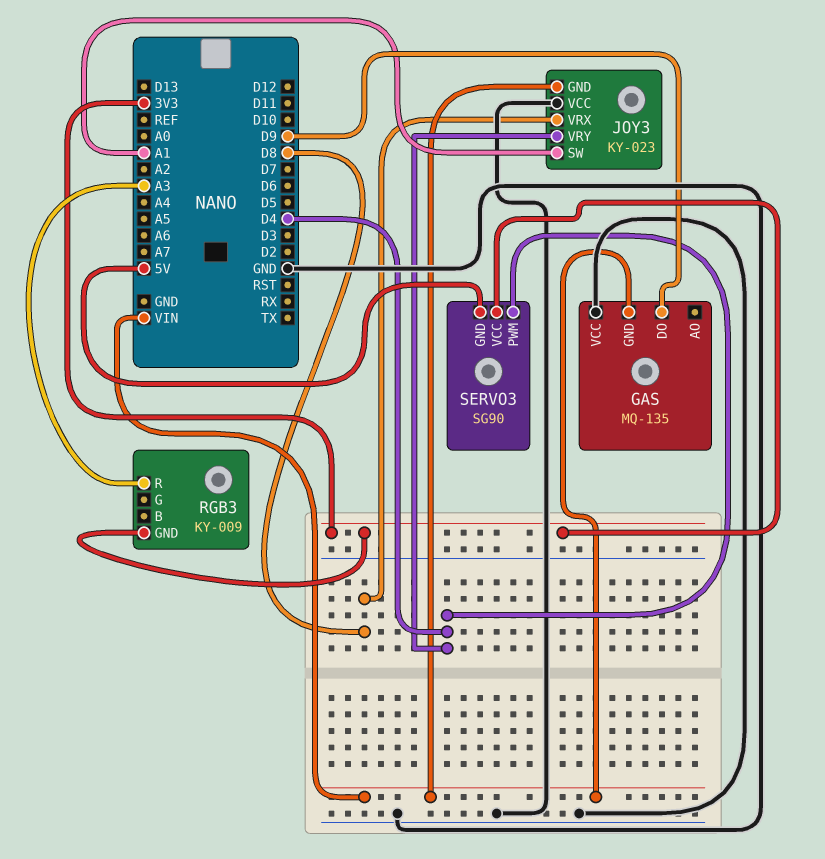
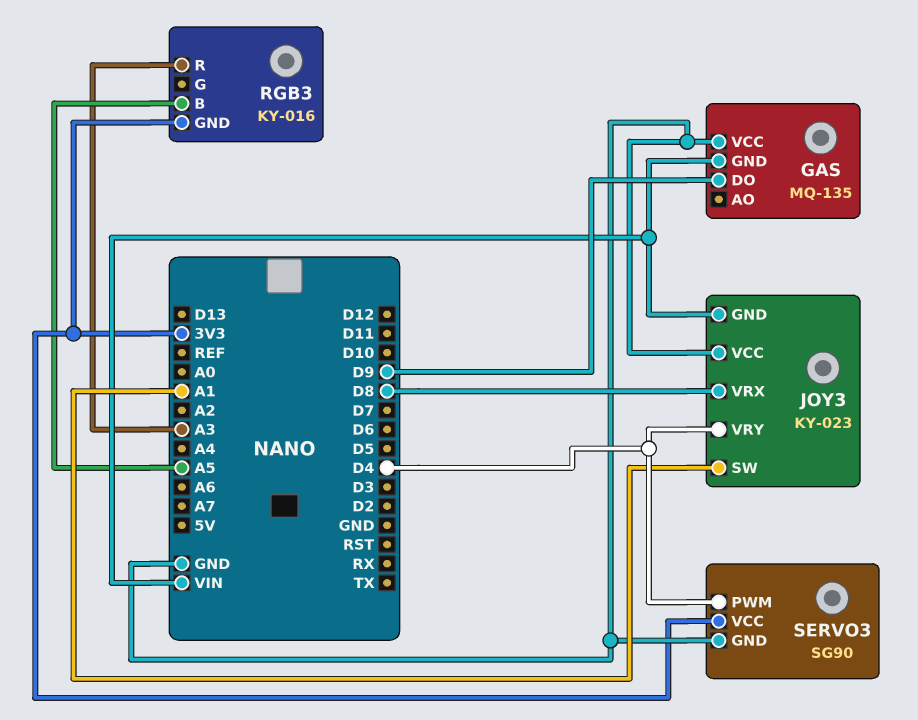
RGB3: KY-009 -> KY-016
RGB3 pin B: none -> A5
SERVO3 pin GND: 5V -> GND

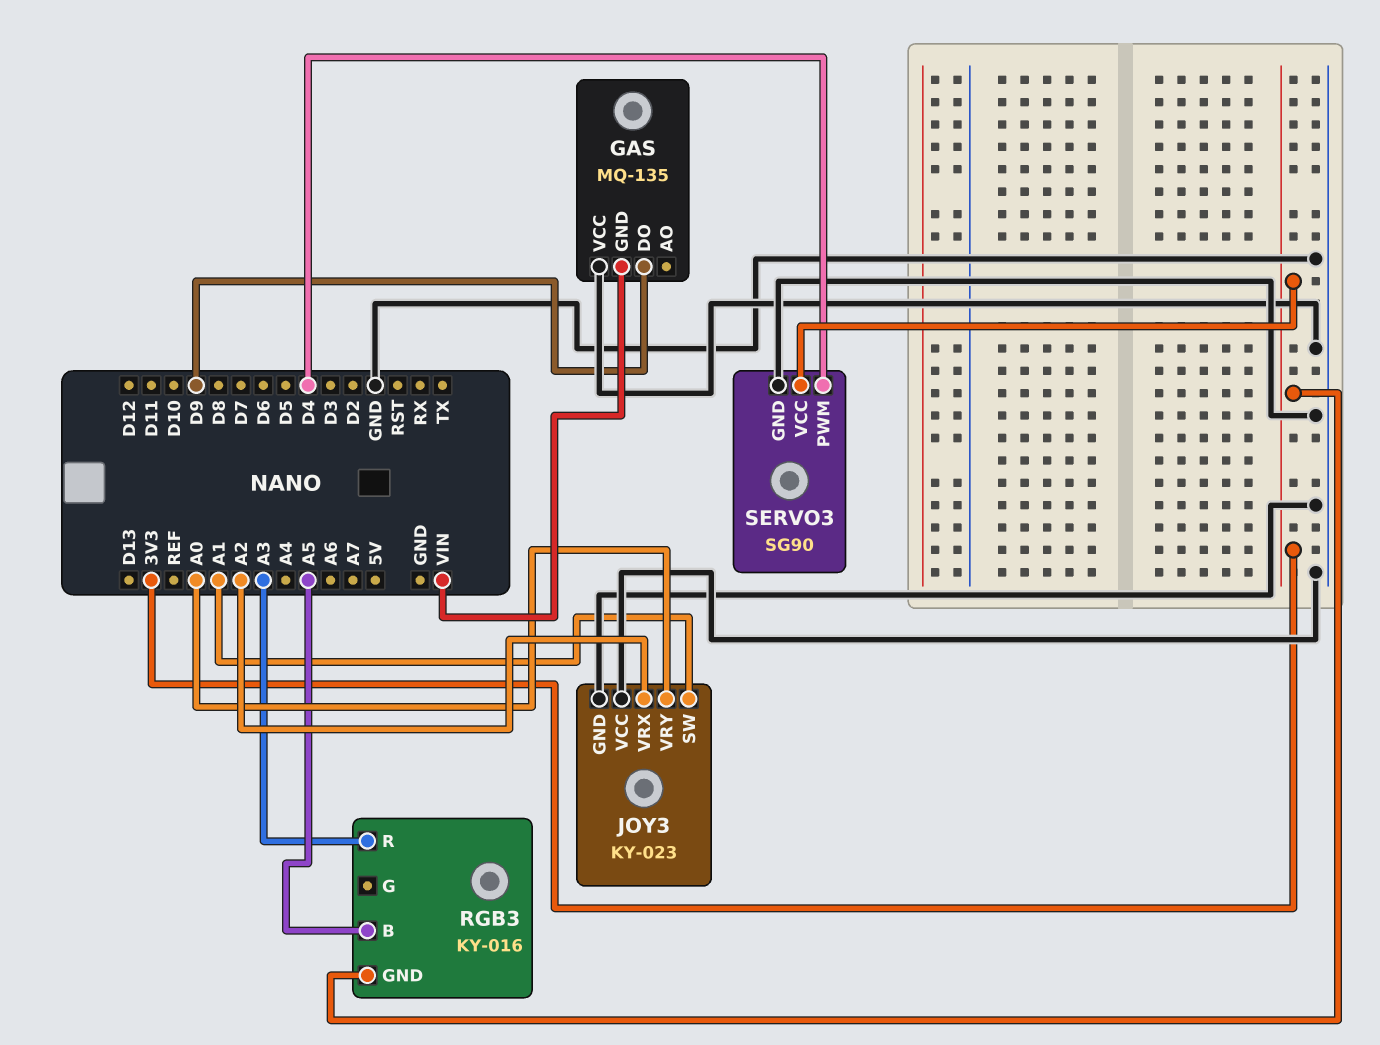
JOY3 pin GND: VIN -> GND
JOY3 pin VRX: D8 -> A2
JOY3 pin VRY: D4 -> A0

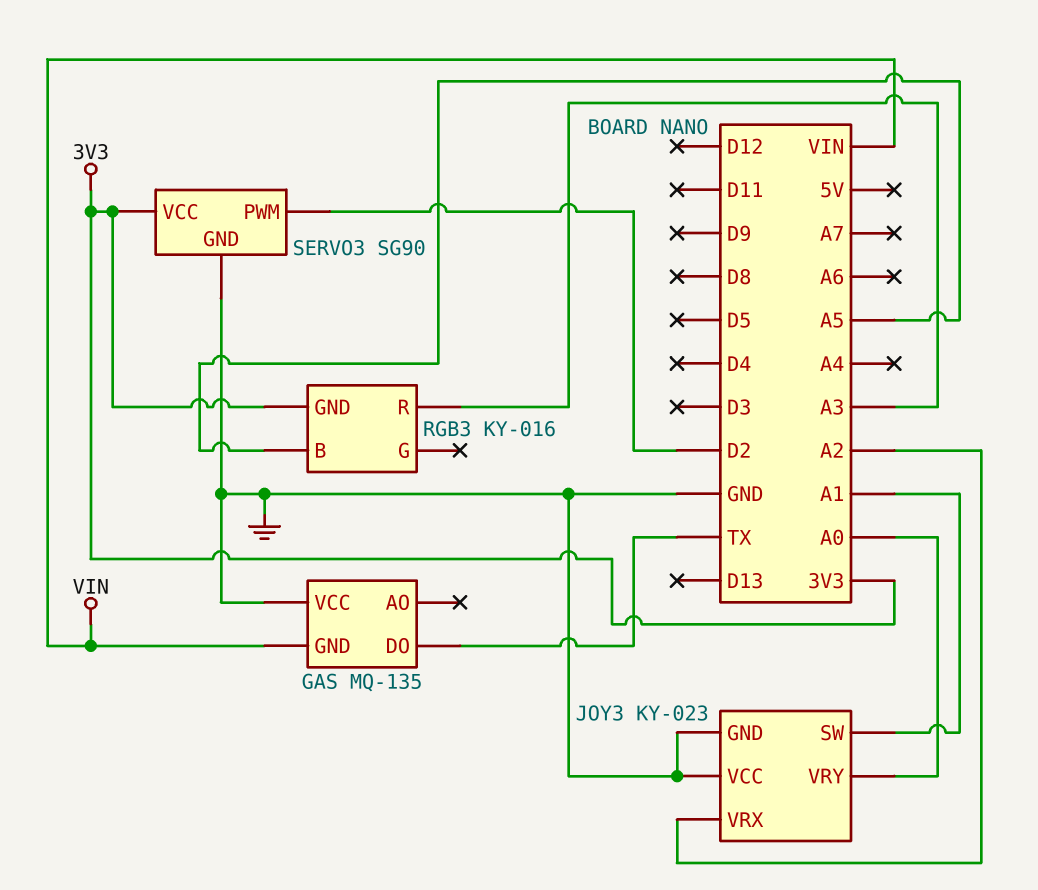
GAS pin DO: D9 -> TX
SERVO3 pin PWM: D4 -> D2

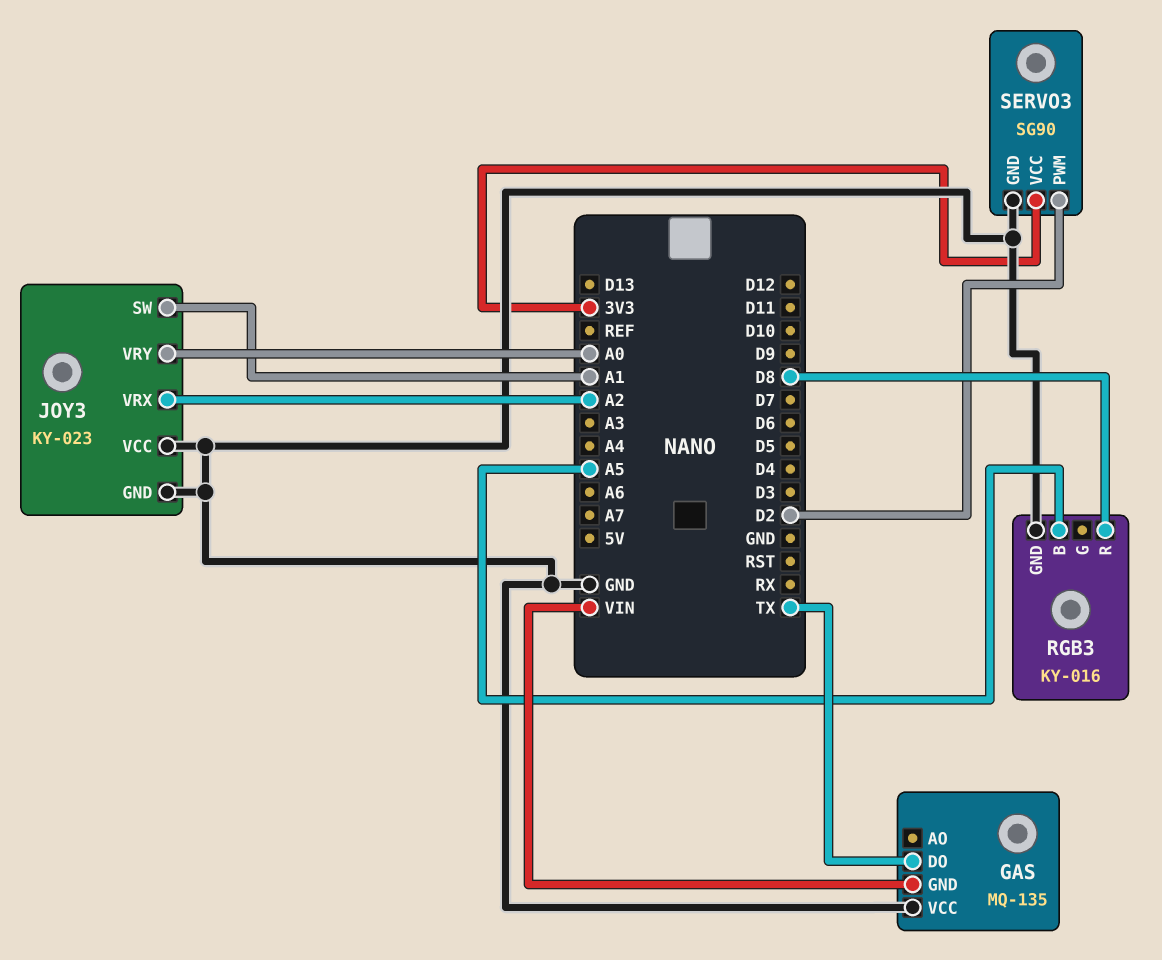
RGB3 pin GND: 3V3 -> GND
RGB3 pin R: A3 -> D8

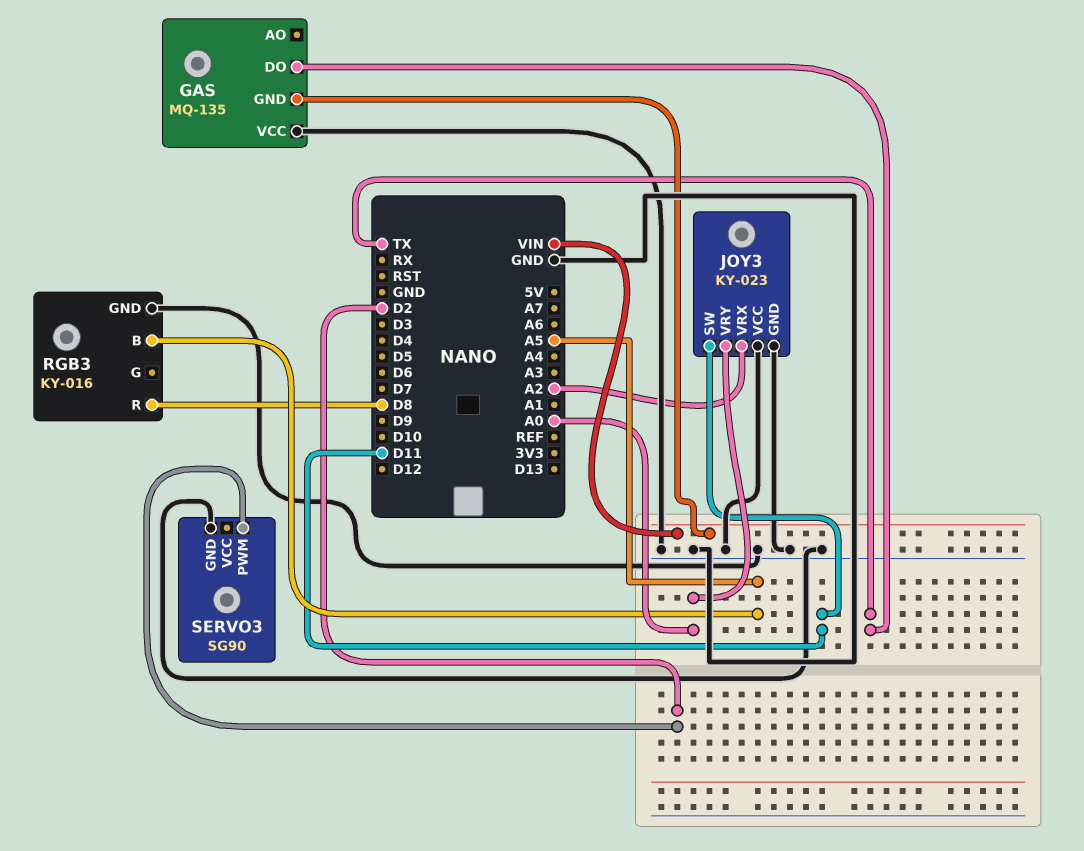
JOY3 pin SW: A1 -> D11
SERVO3 pin VCC: 3V3 -> none

